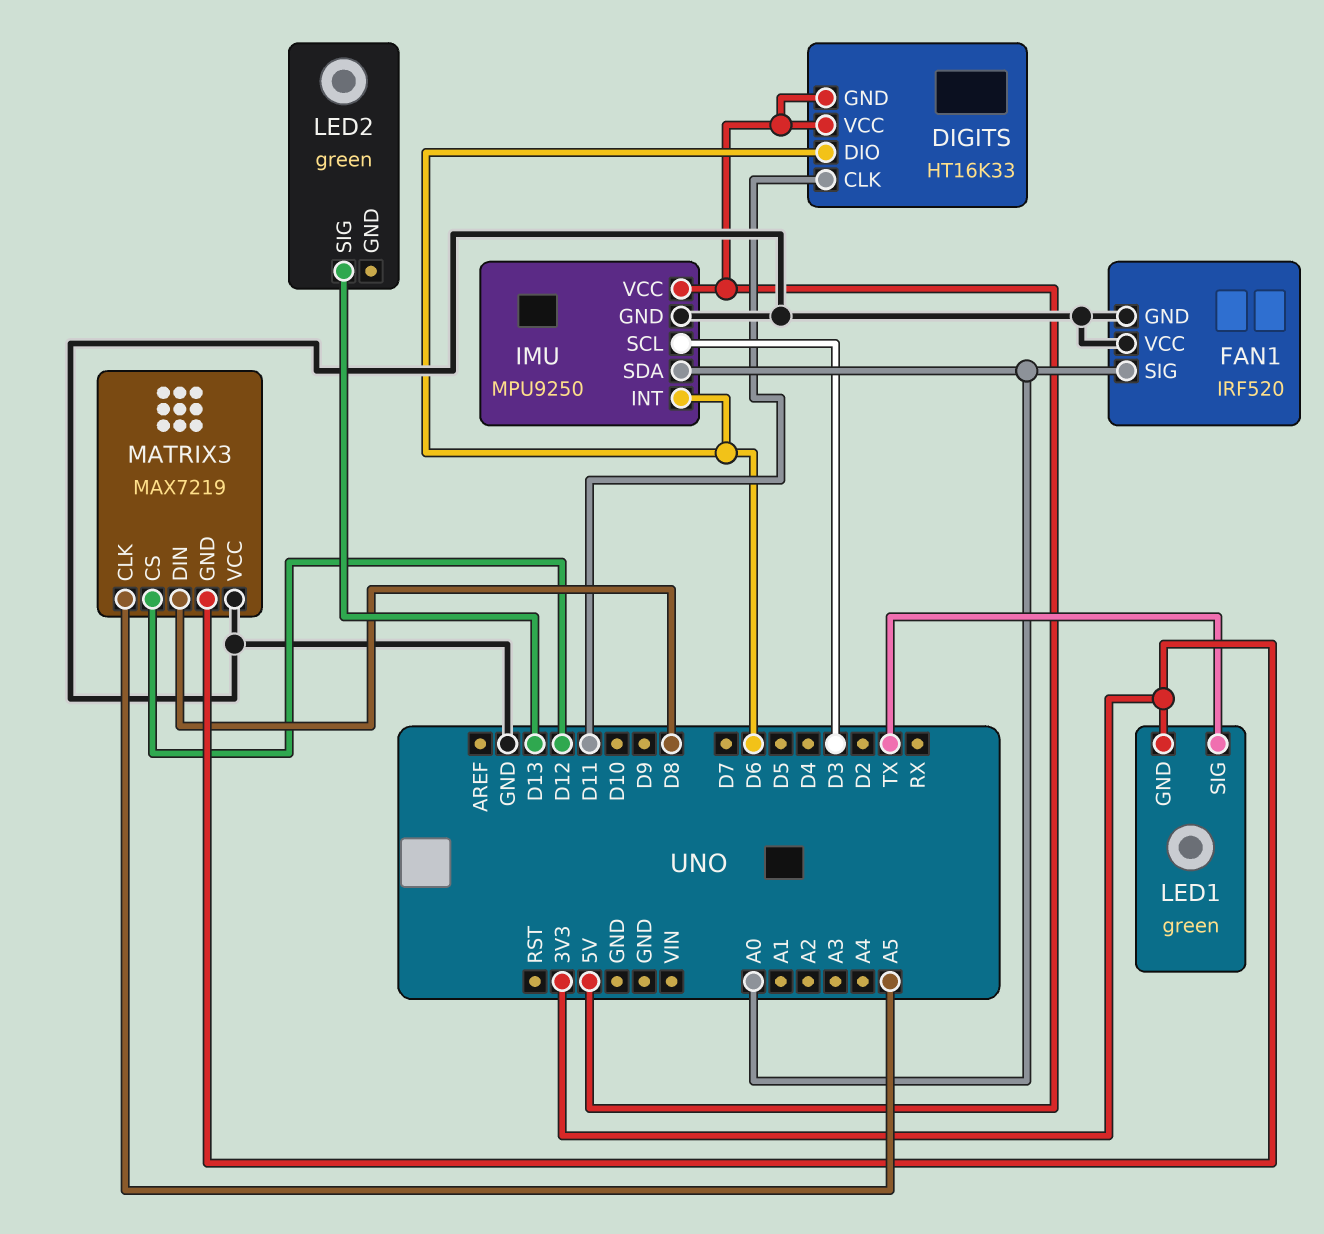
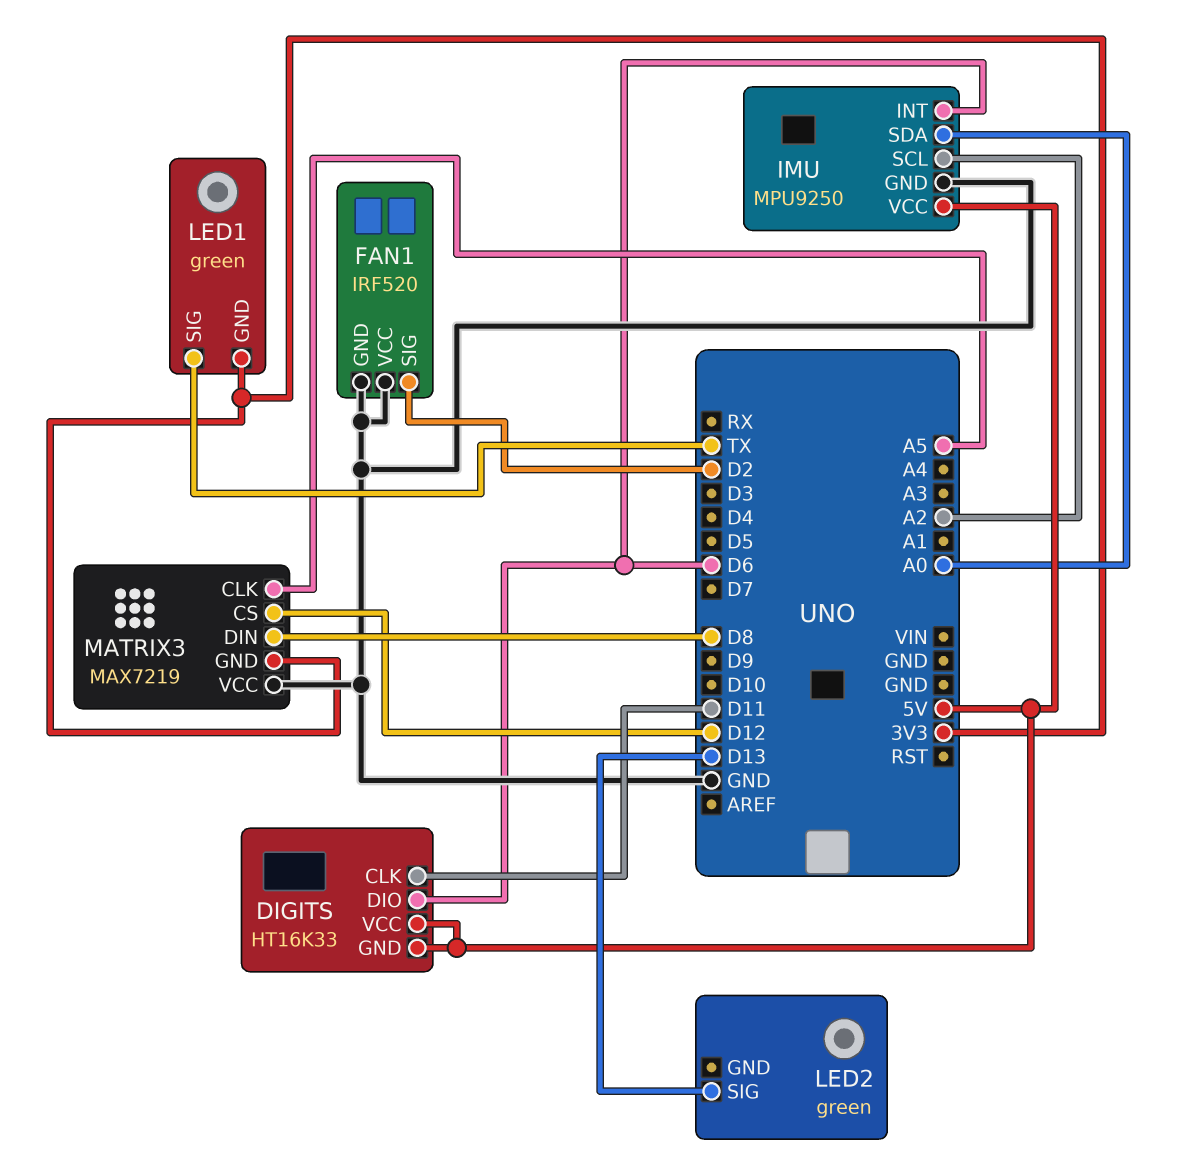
FAN1 pin SIG: A0 -> D2
IMU pin SCL: D3 -> A2

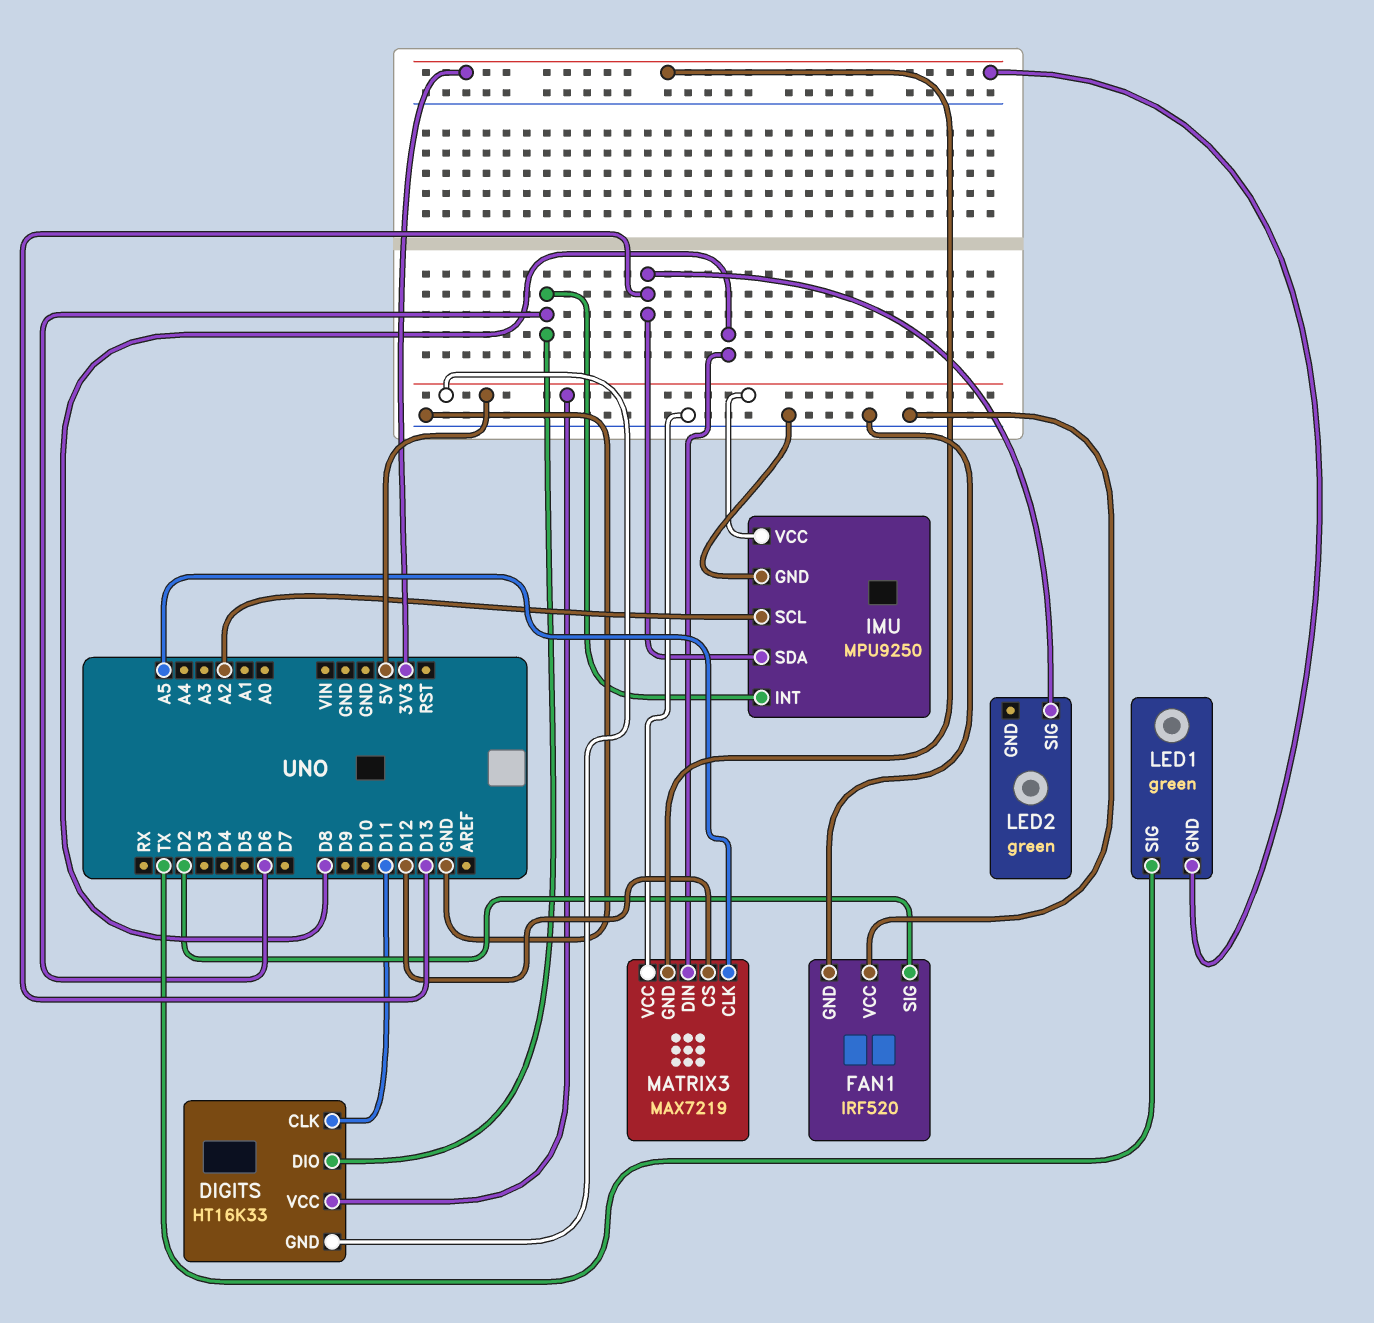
IMU pin SDA: A0 -> D13

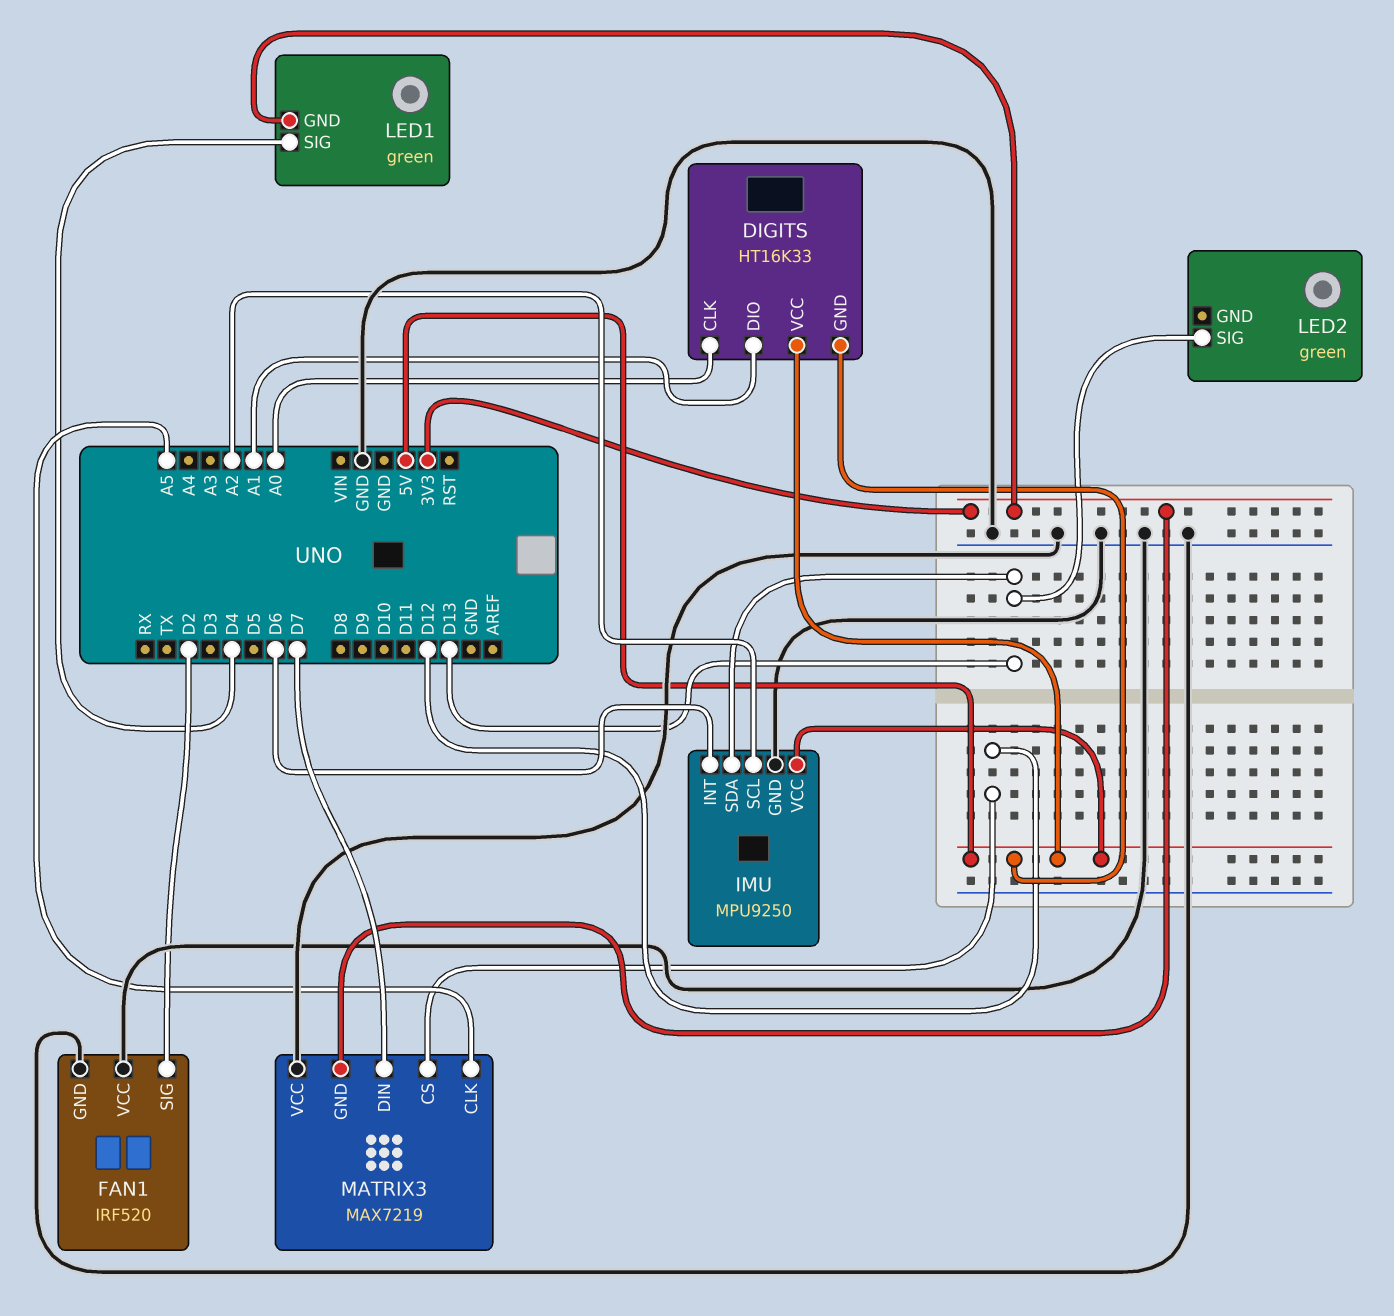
DIGITS pin CLK: D11 -> A0
DIGITS pin DIO: D6 -> A1
LED1 pin SIG: TX -> D4
MATRIX3 pin DIN: D8 -> D7

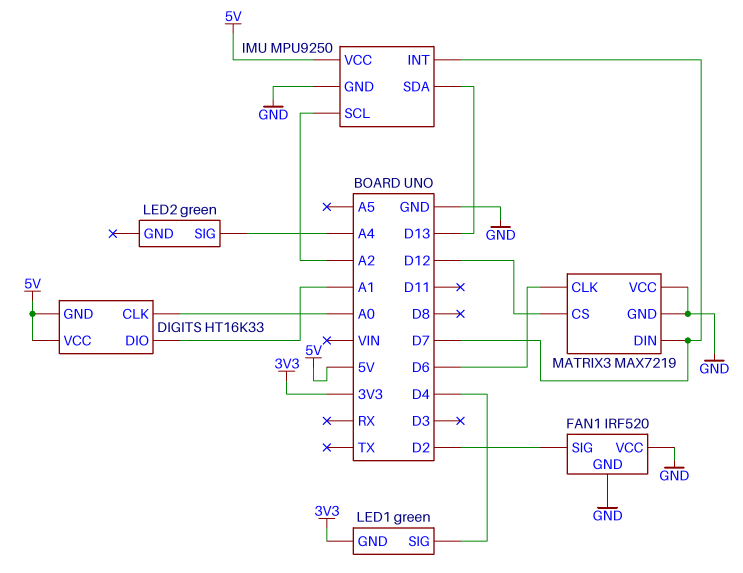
IMU pin INT: D6 -> D7
LED2 pin SIG: D13 -> A4
MATRIX3 pin CLK: A5 -> D6
MATRIX3 pin GND: 3V3 -> GND

